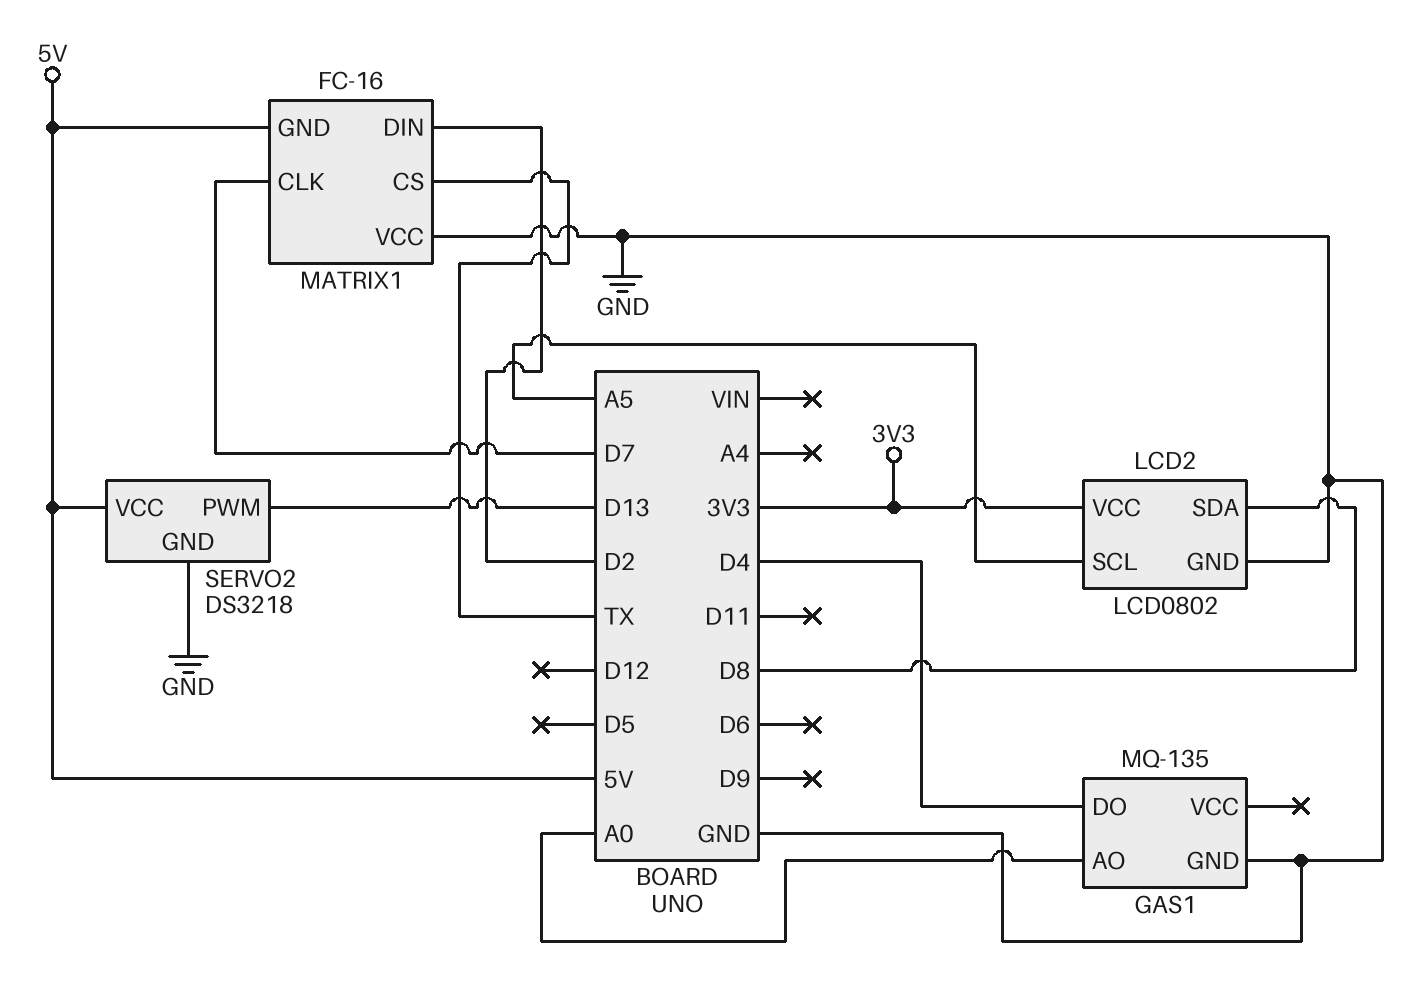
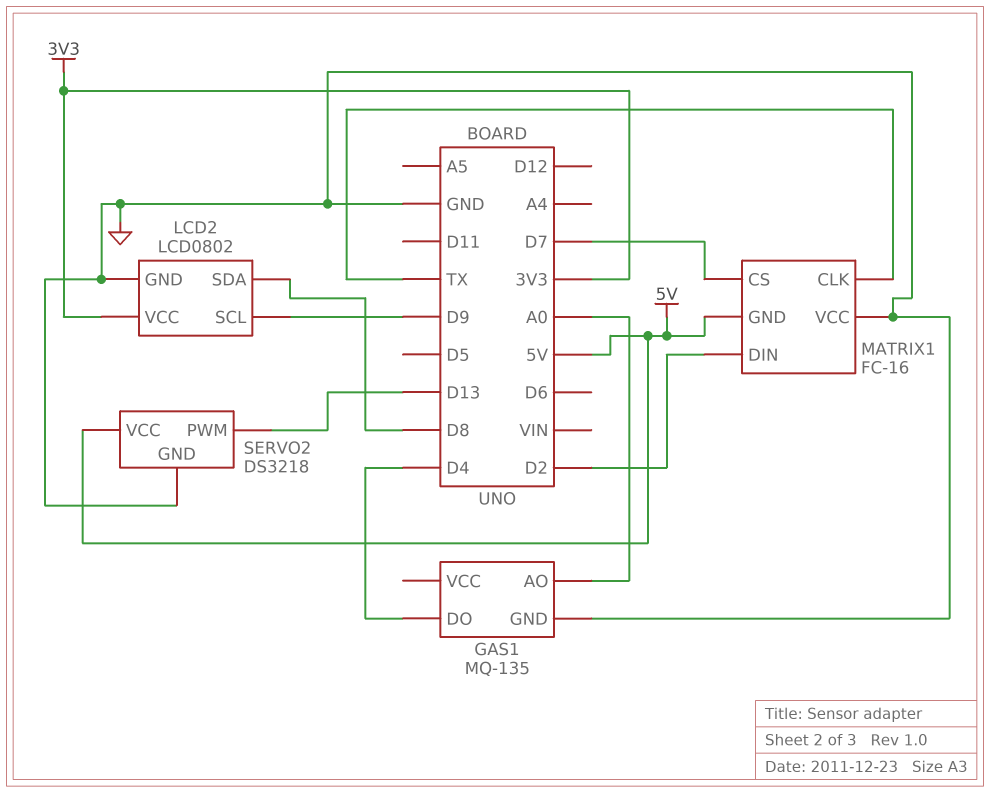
LCD2 pin SCL: A5 -> D9
MATRIX1 pin CLK: D7 -> TX
MATRIX1 pin CS: TX -> D7

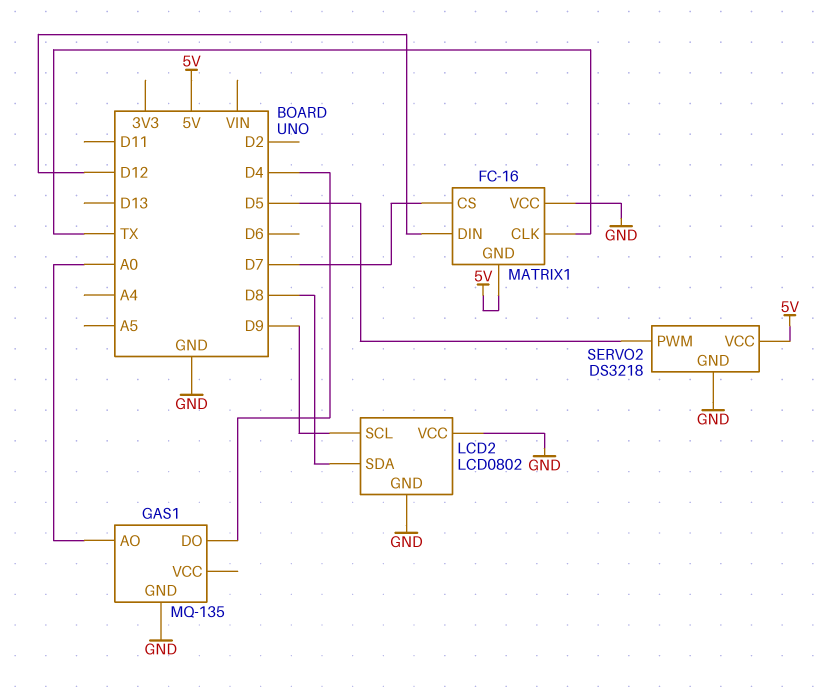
LCD2 pin VCC: 3V3 -> GND
MATRIX1 pin DIN: D2 -> D12
SERVO2 pin PWM: D13 -> D5

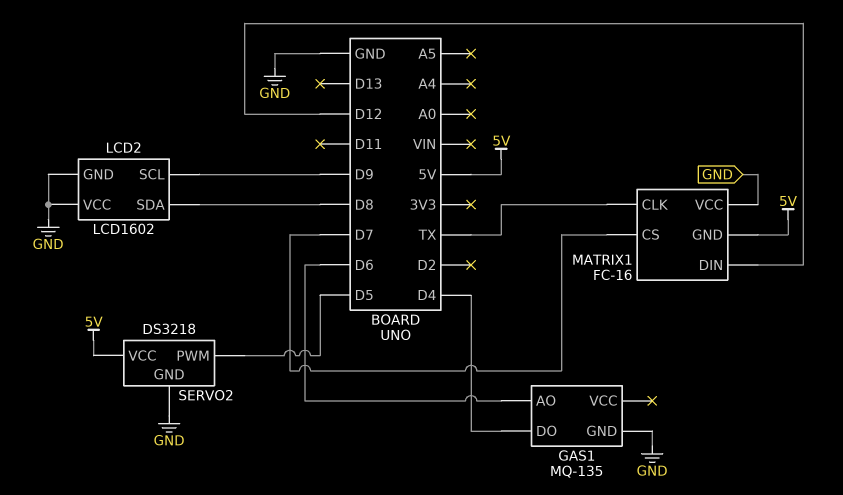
GAS1 pin AO: A0 -> D6
LCD2: LCD0802 -> LCD1602

